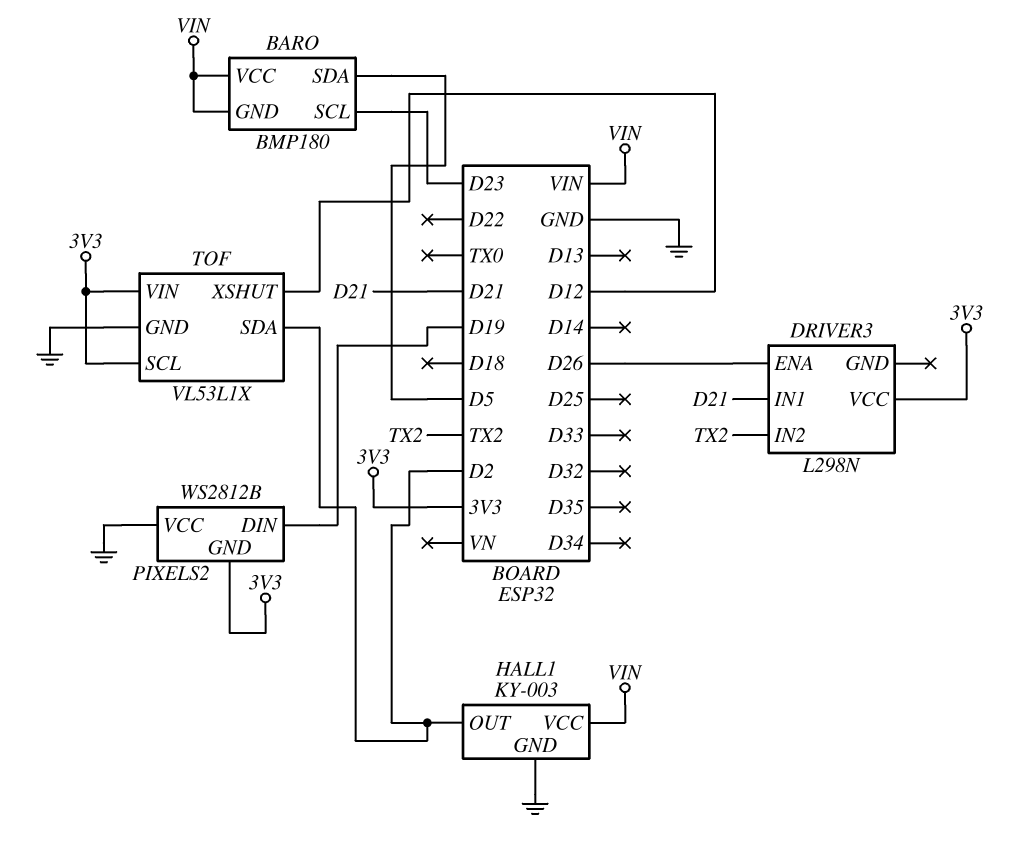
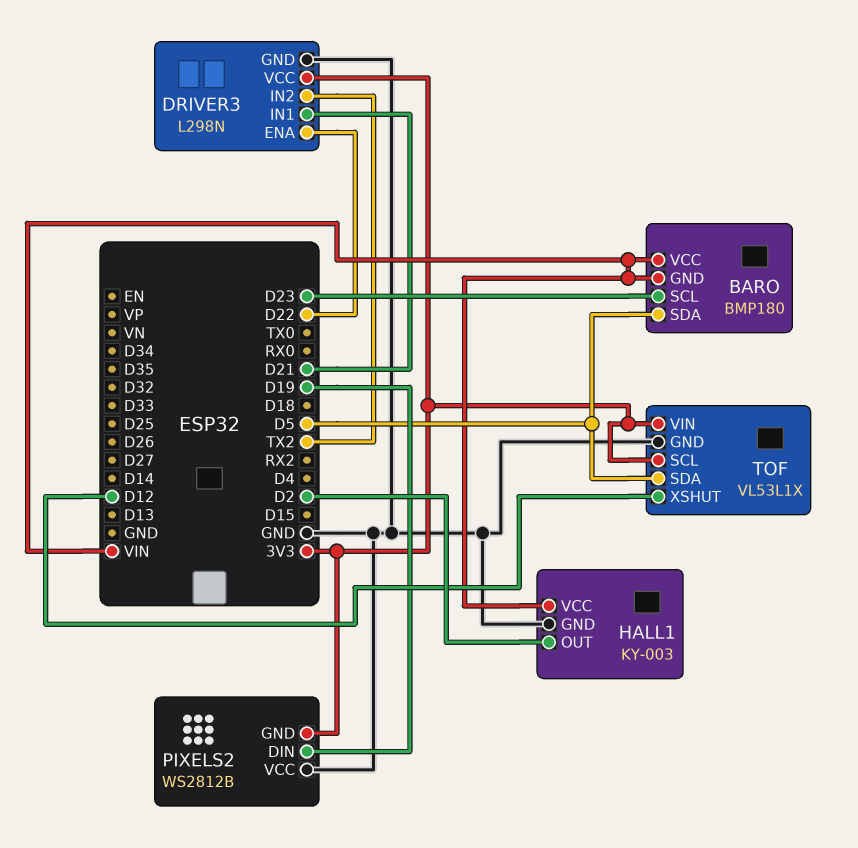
DRIVER3 pin ENA: D26 -> D22
DRIVER3 pin GND: none -> GND
TOF pin SDA: D2 -> D5

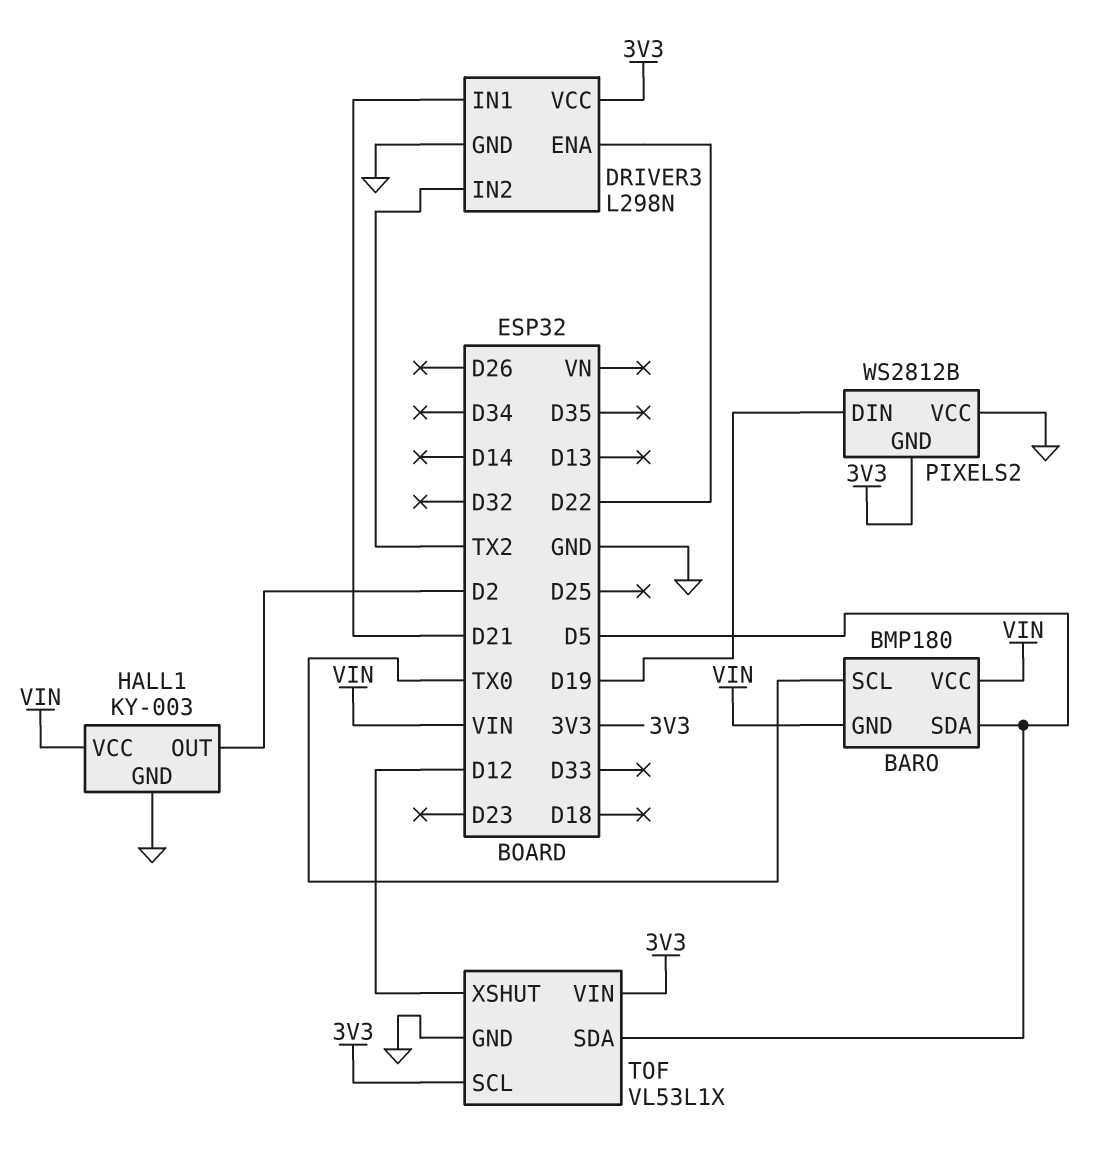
BARO pin SCL: D23 -> TX0

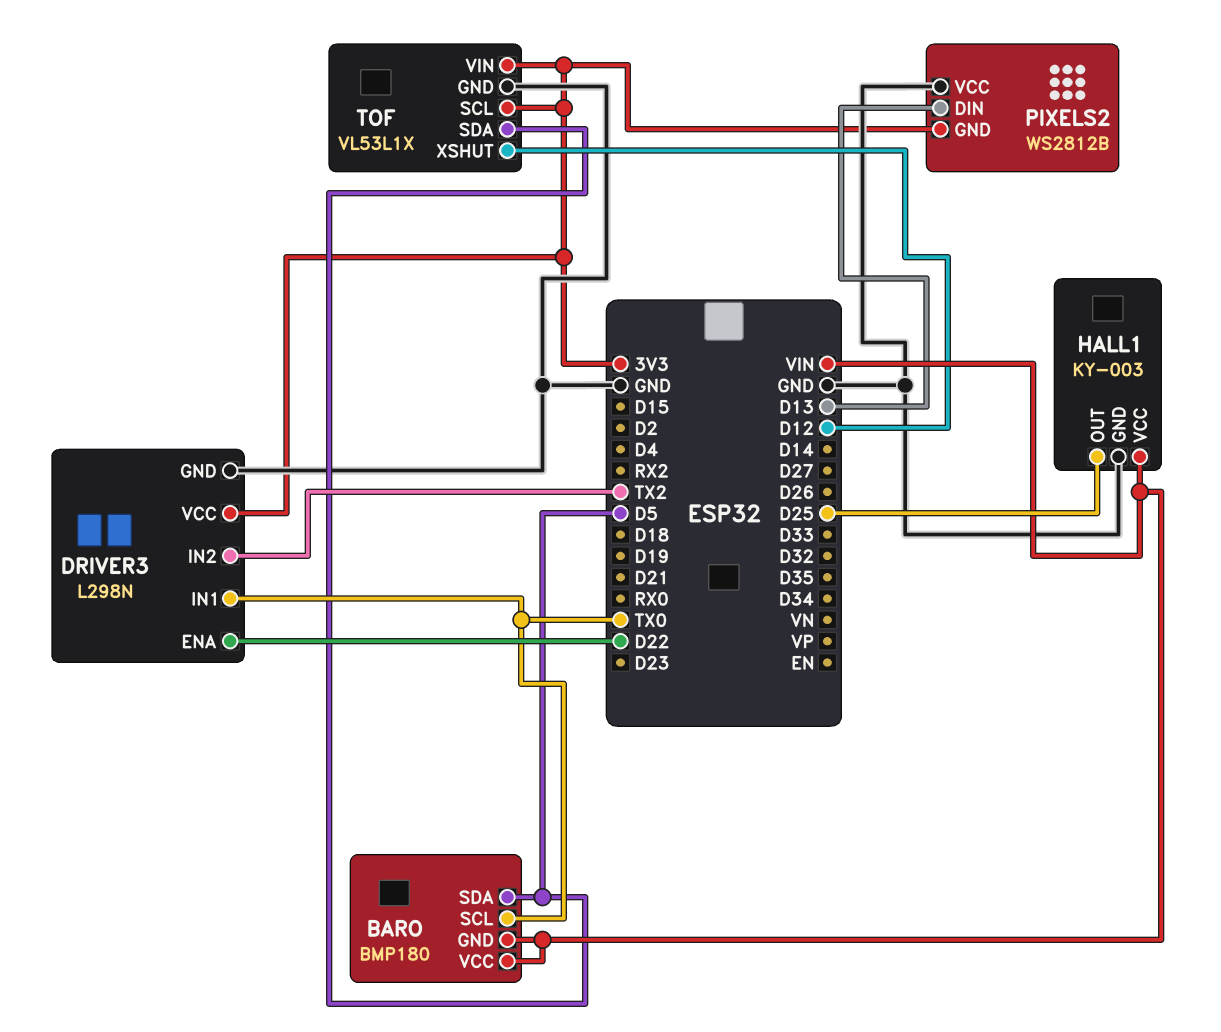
DRIVER3 pin IN1: D21 -> TX0
HALL1 pin OUT: D2 -> D25
PIXELS2 pin DIN: D19 -> D13

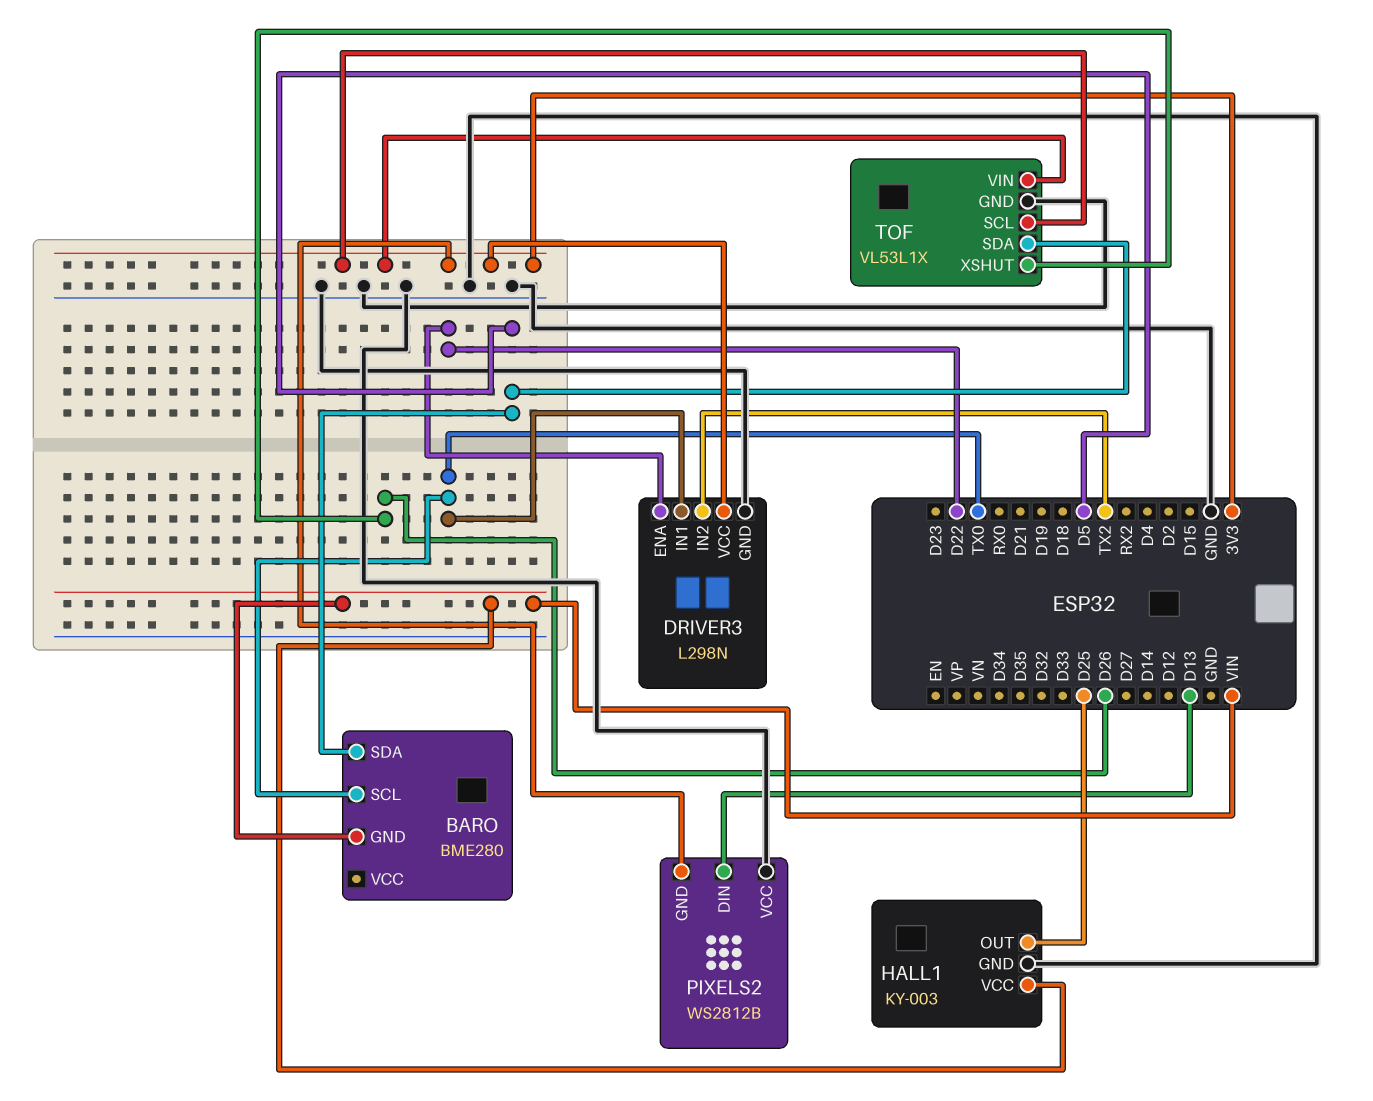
BARO: BMP180 -> BME280
BARO pin VCC: VIN -> none
TOF pin XSHUT: D12 -> D26

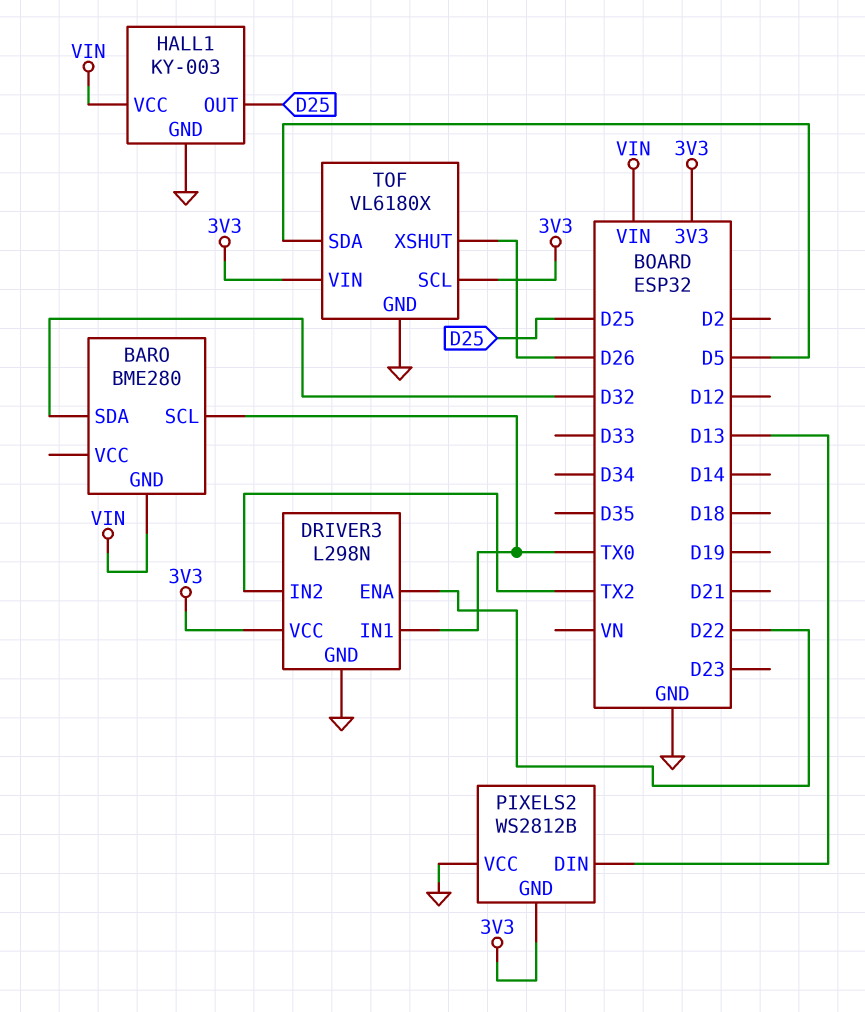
BARO pin SDA: D5 -> D32
TOF: VL53L1X -> VL6180X

